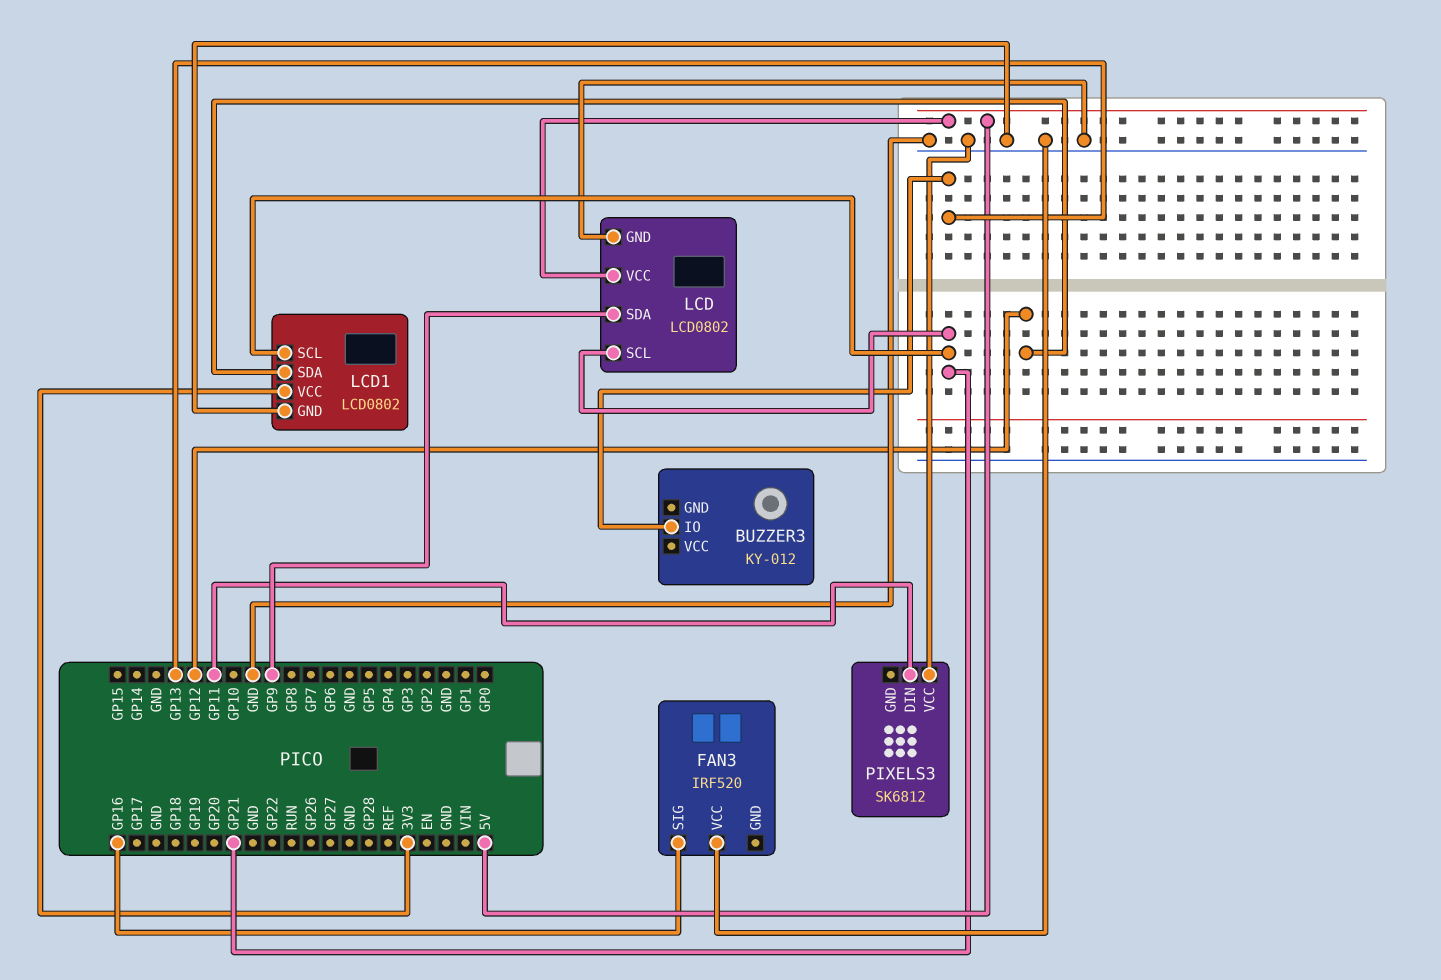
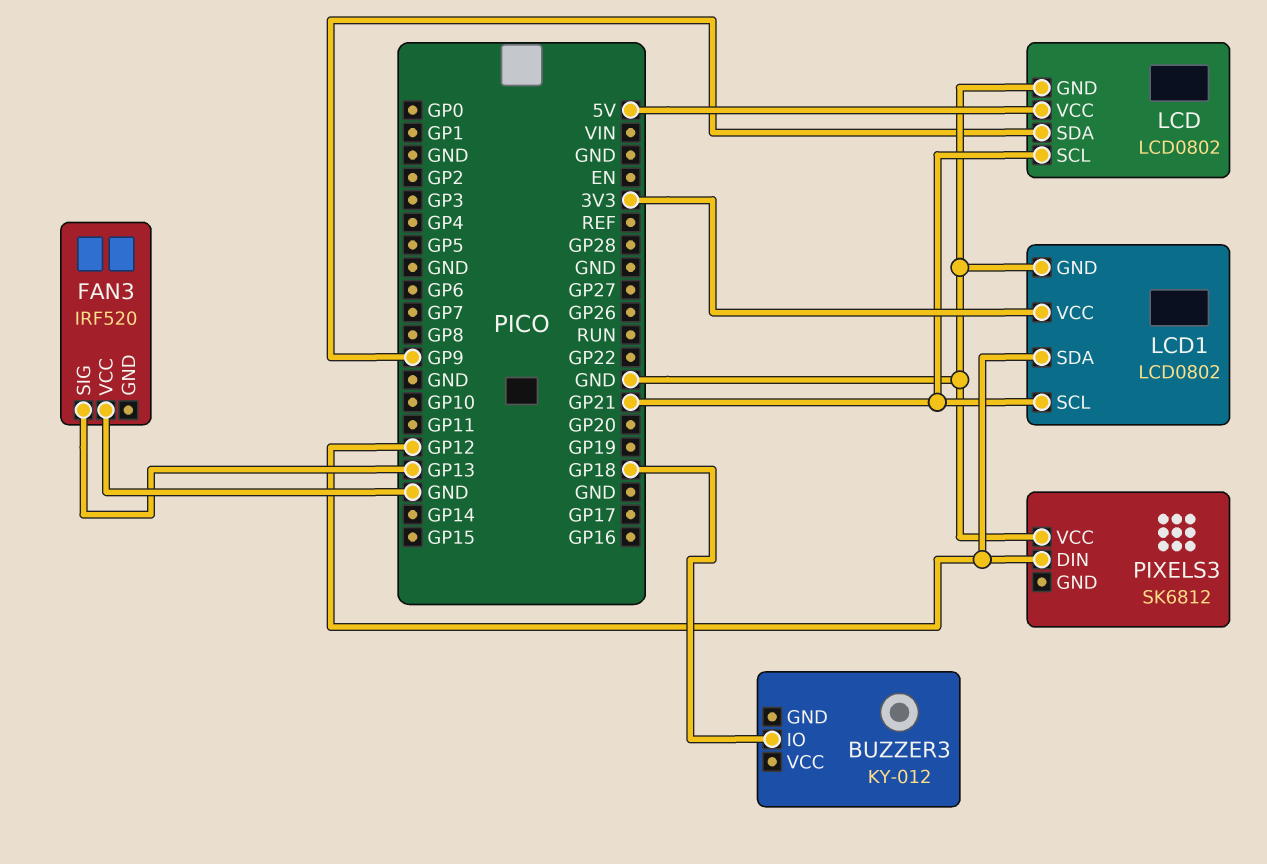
BUZZER3 pin IO: GP13 -> GP18
FAN3 pin SIG: GP16 -> GP13
PIXELS3 pin DIN: GP11 -> GP12

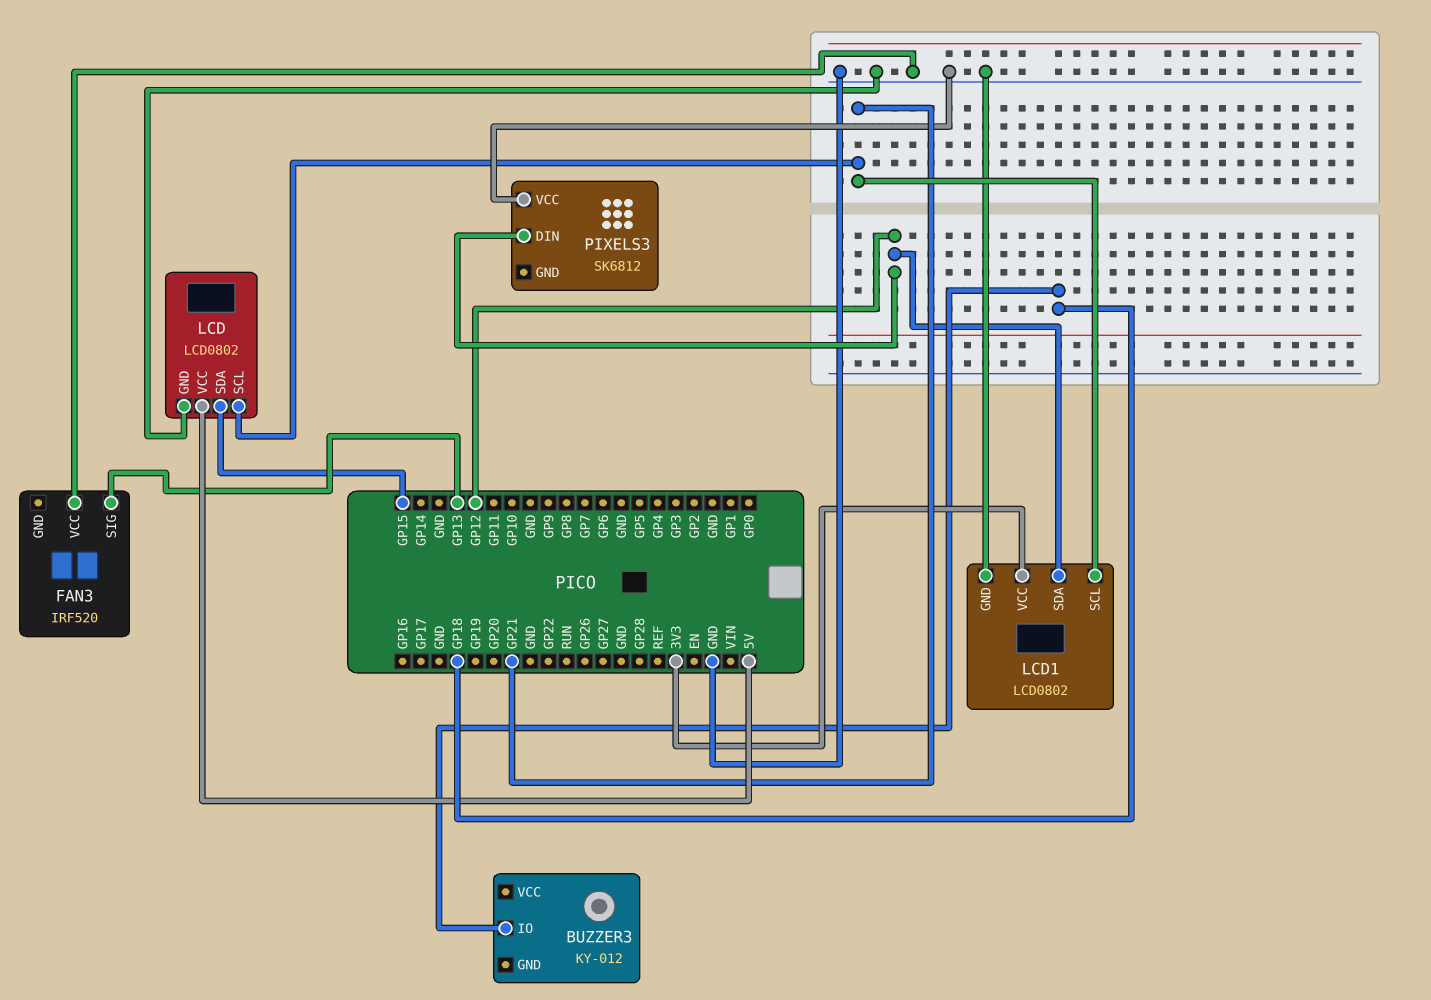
LCD pin SDA: GP9 -> GP15

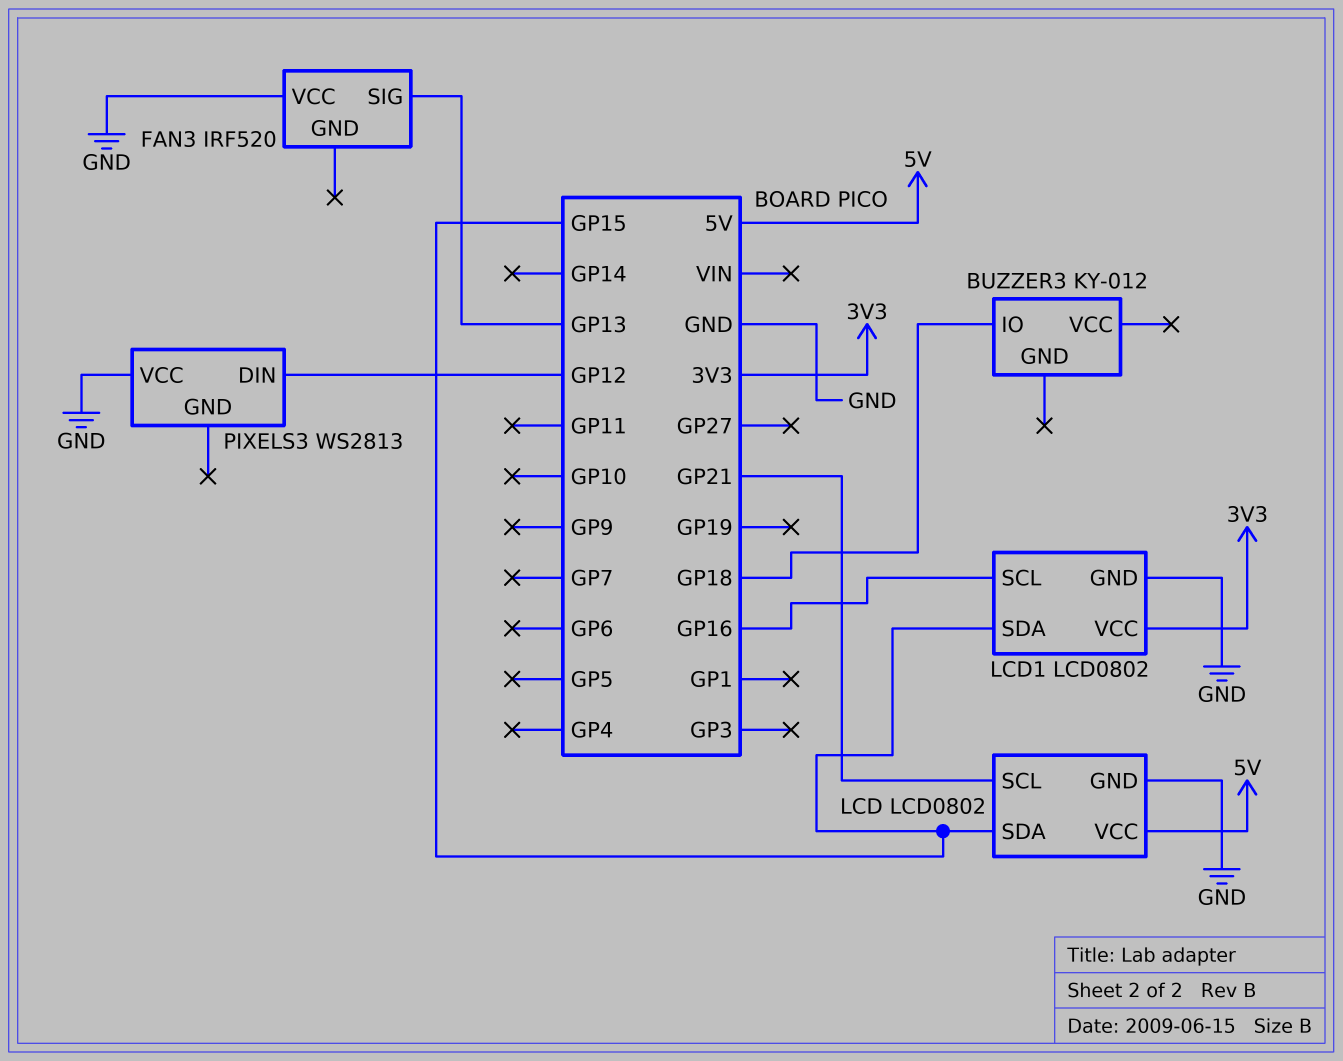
LCD1 pin SCL: GP21 -> GP16
LCD1 pin SDA: GP12 -> GP15
PIXELS3: SK6812 -> WS2813

